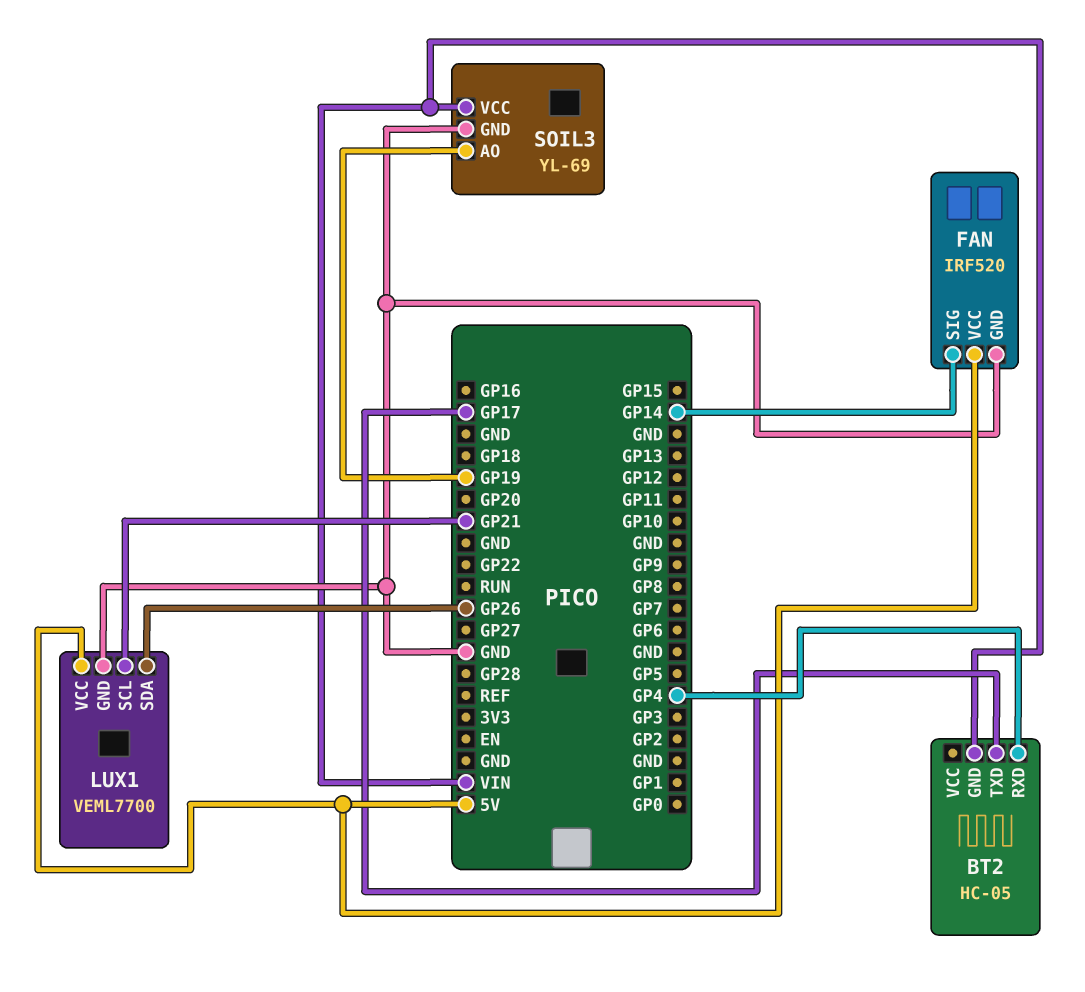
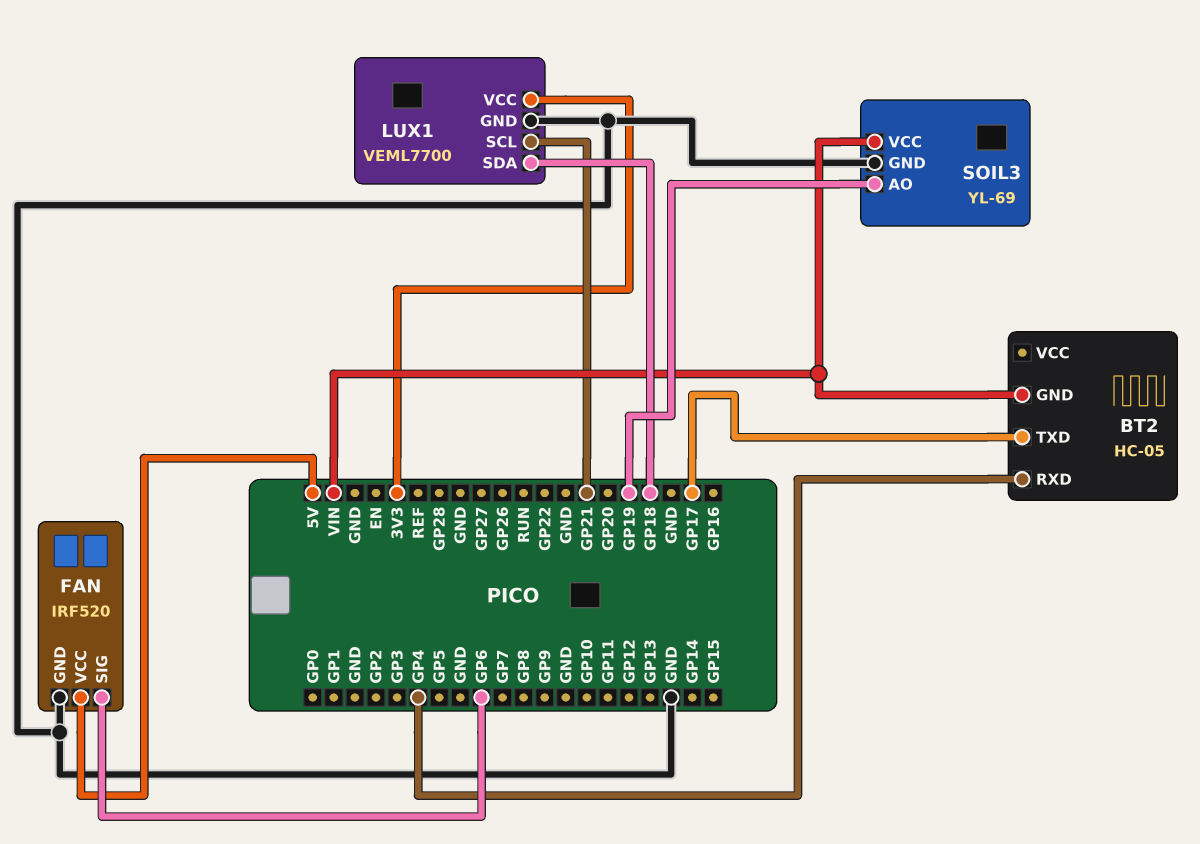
FAN pin SIG: GP14 -> GP6
LUX1 pin SDA: GP26 -> GP18
LUX1 pin VCC: 5V -> 3V3

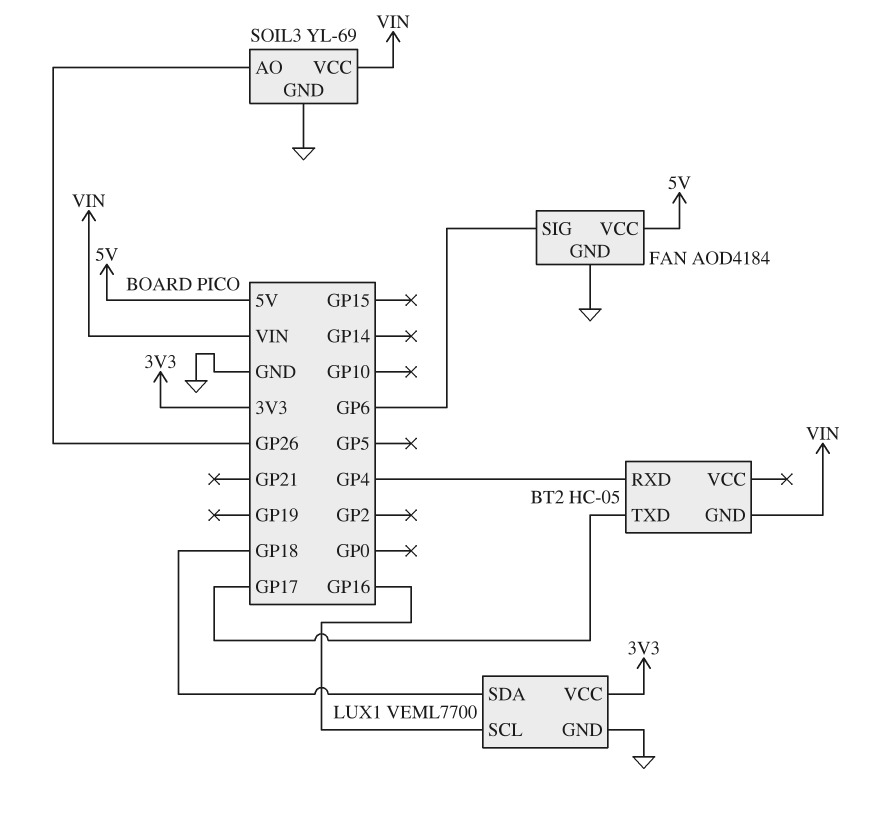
FAN: IRF520 -> AOD4184
LUX1 pin SCL: GP21 -> GP16
SOIL3 pin AO: GP19 -> GP26

